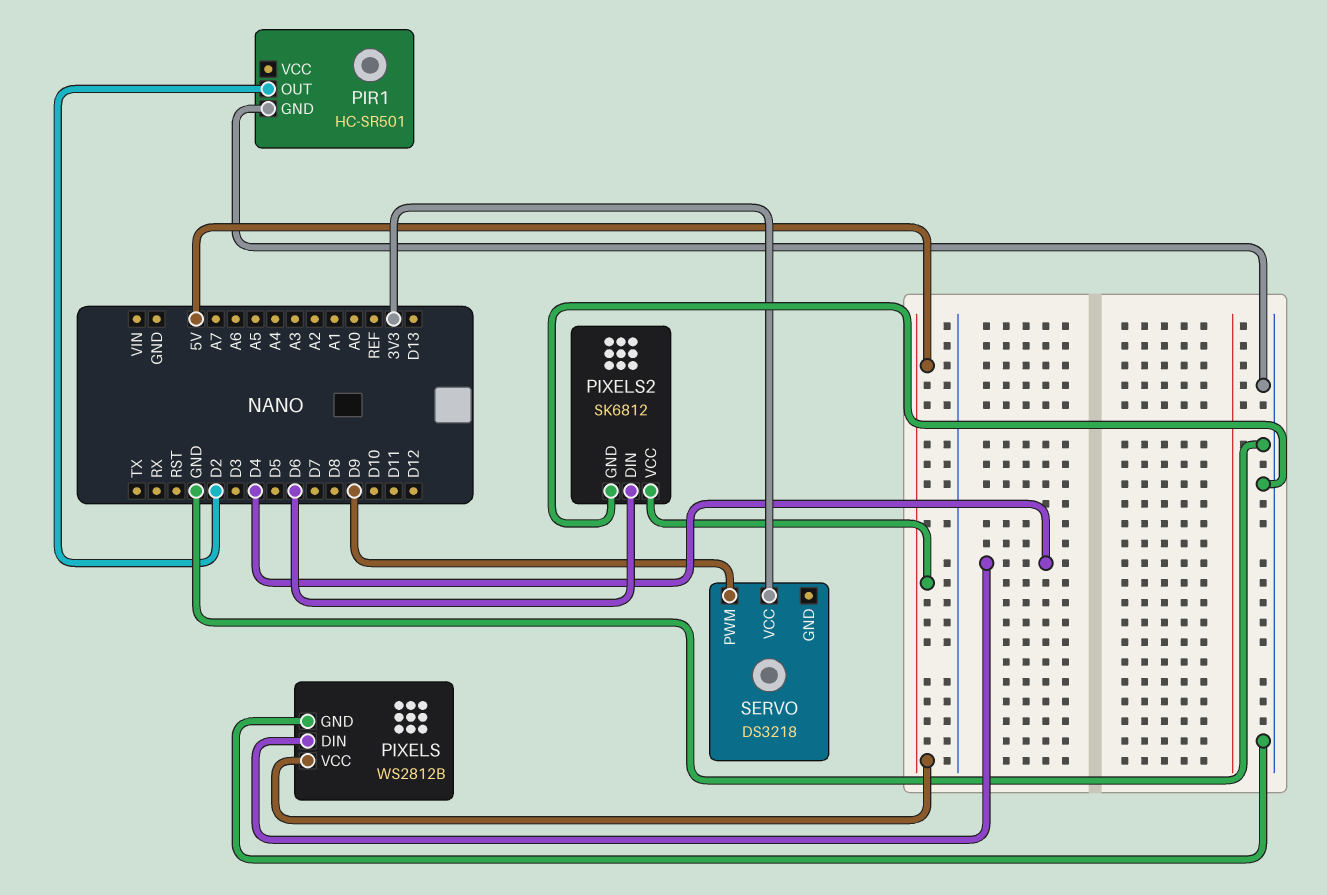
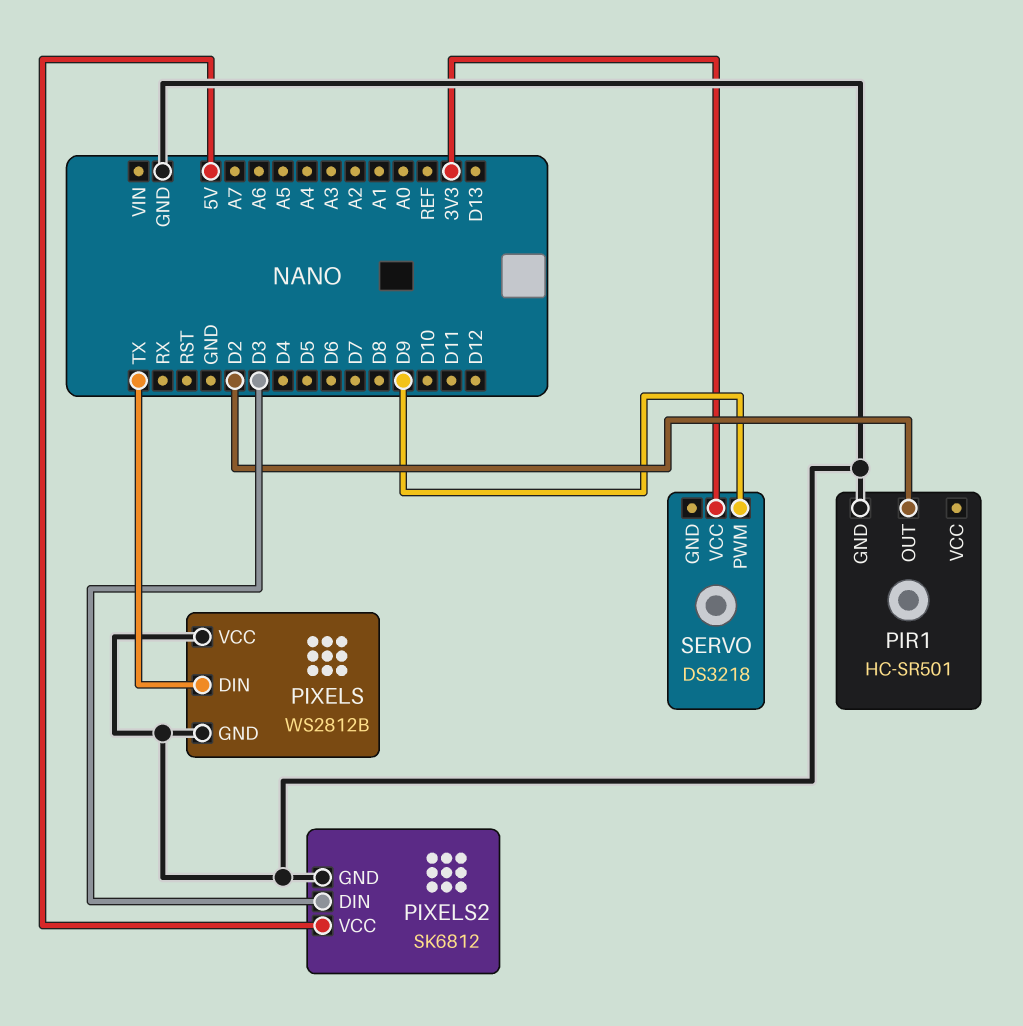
PIXELS pin DIN: D4 -> TX
PIXELS pin VCC: 5V -> GND
PIXELS2 pin DIN: D6 -> D3

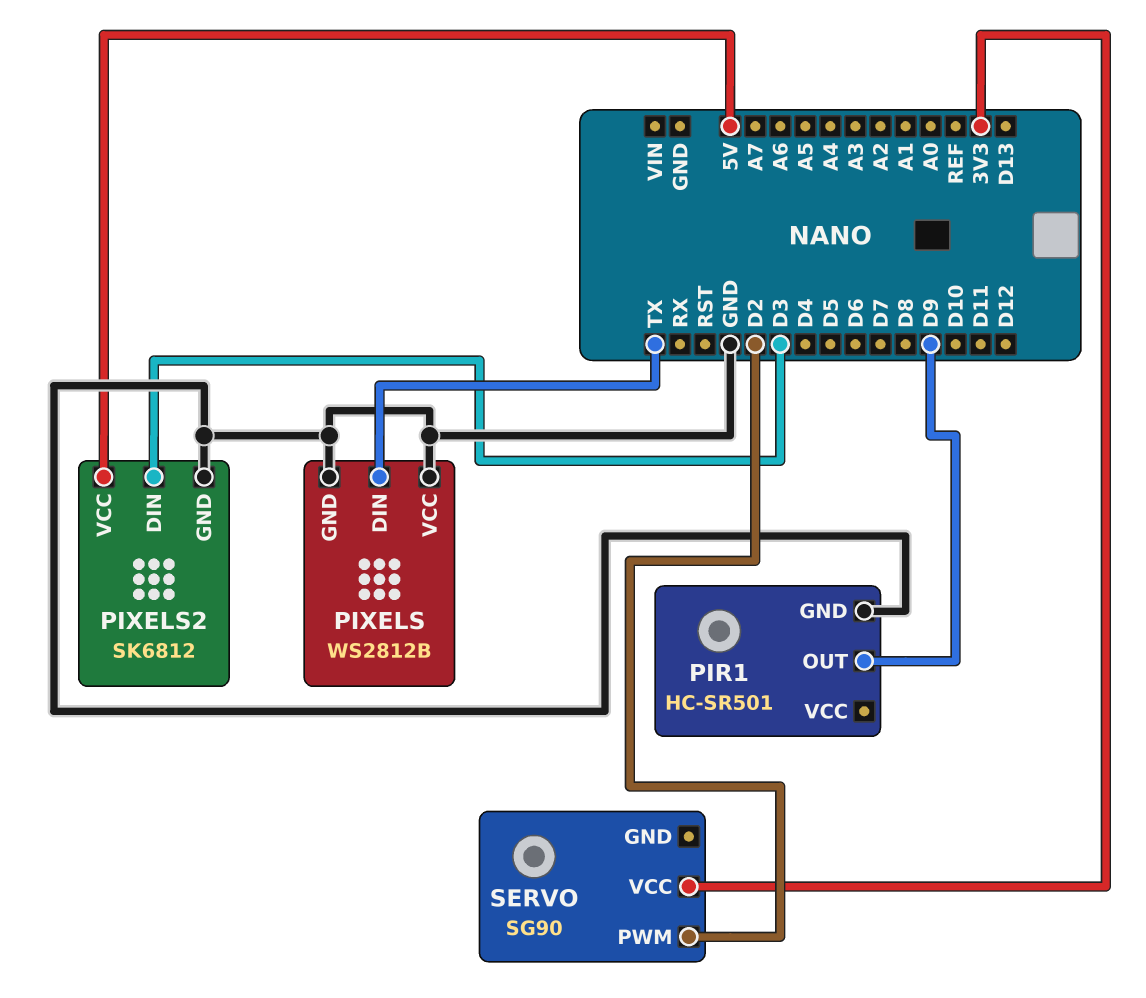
PIR1 pin OUT: D2 -> D9
SERVO: DS3218 -> SG90
SERVO pin PWM: D9 -> D2

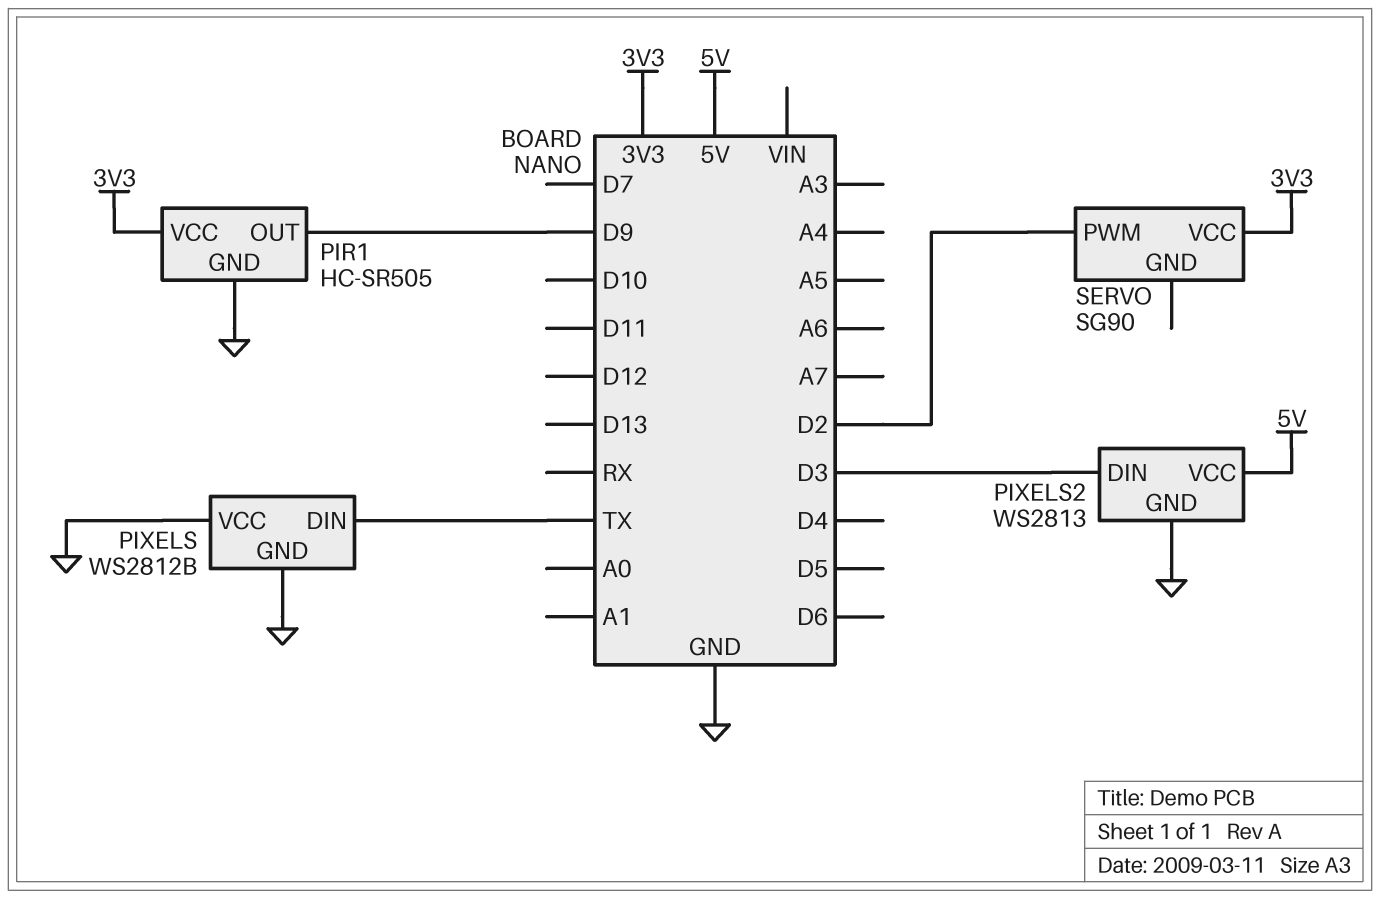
PIR1: HC-SR501 -> HC-SR505
PIR1 pin VCC: none -> 3V3
PIXELS2: SK6812 -> WS2813

